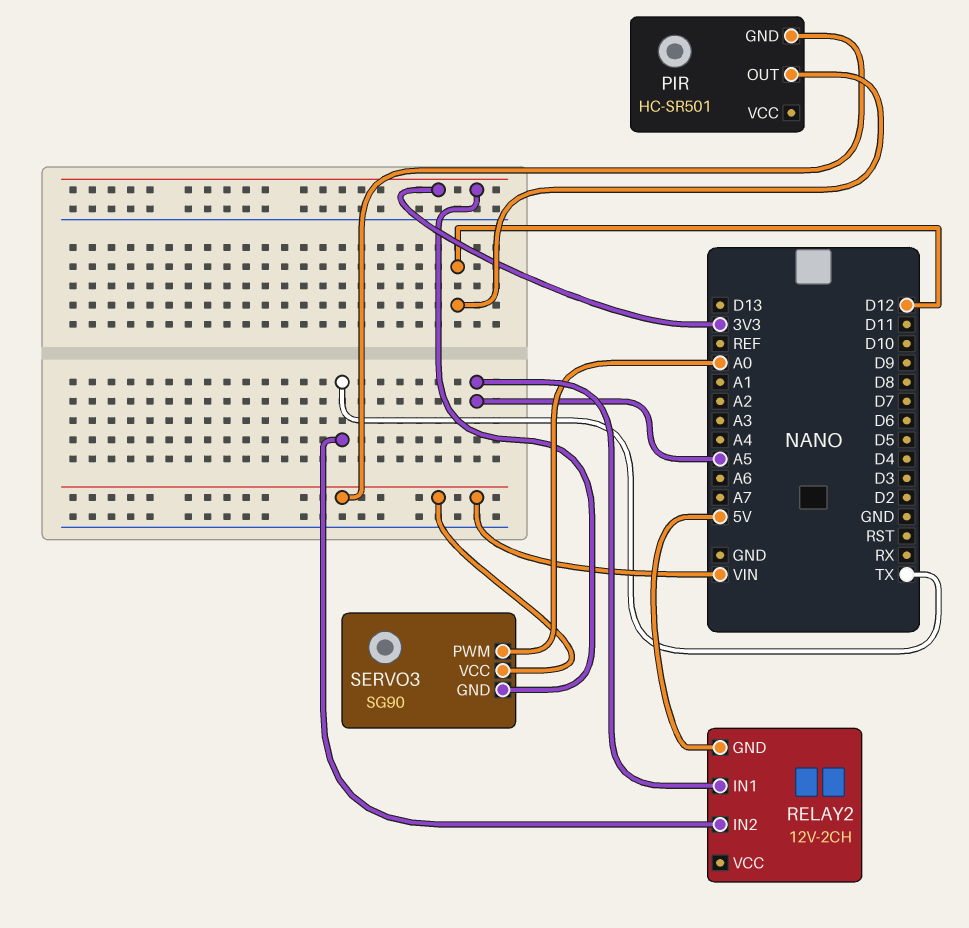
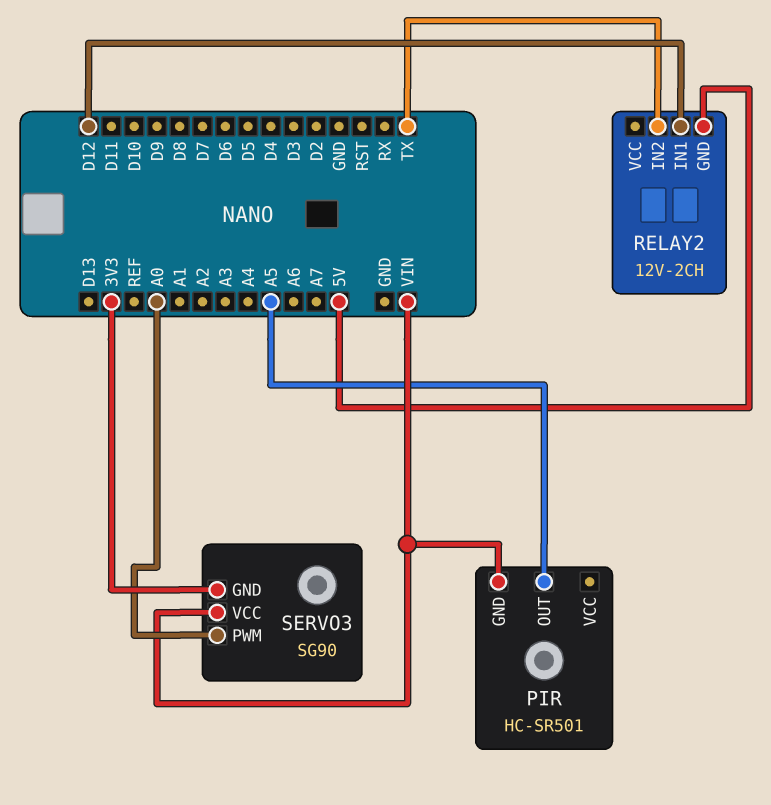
PIR pin OUT: D12 -> A5
RELAY2 pin IN1: A5 -> D12

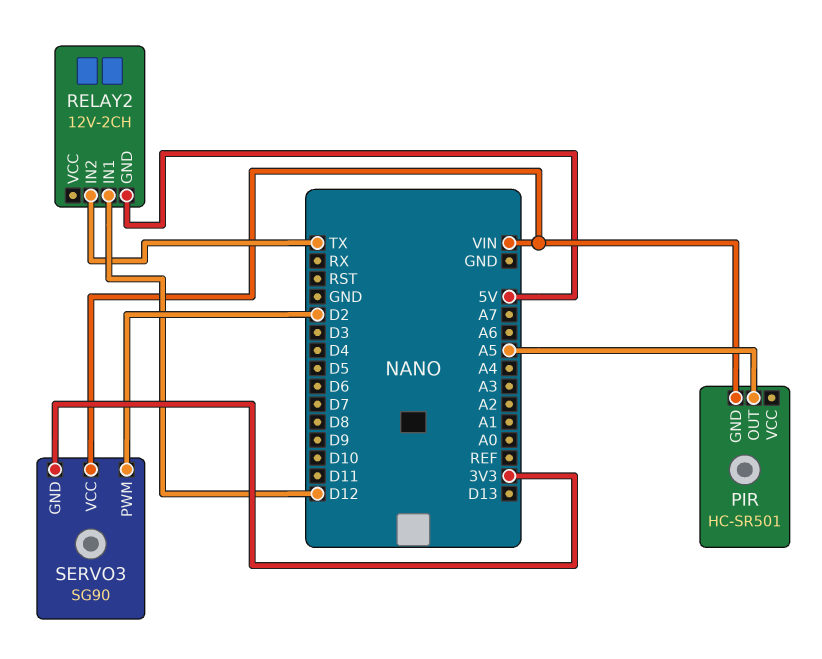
SERVO3 pin PWM: A0 -> D2

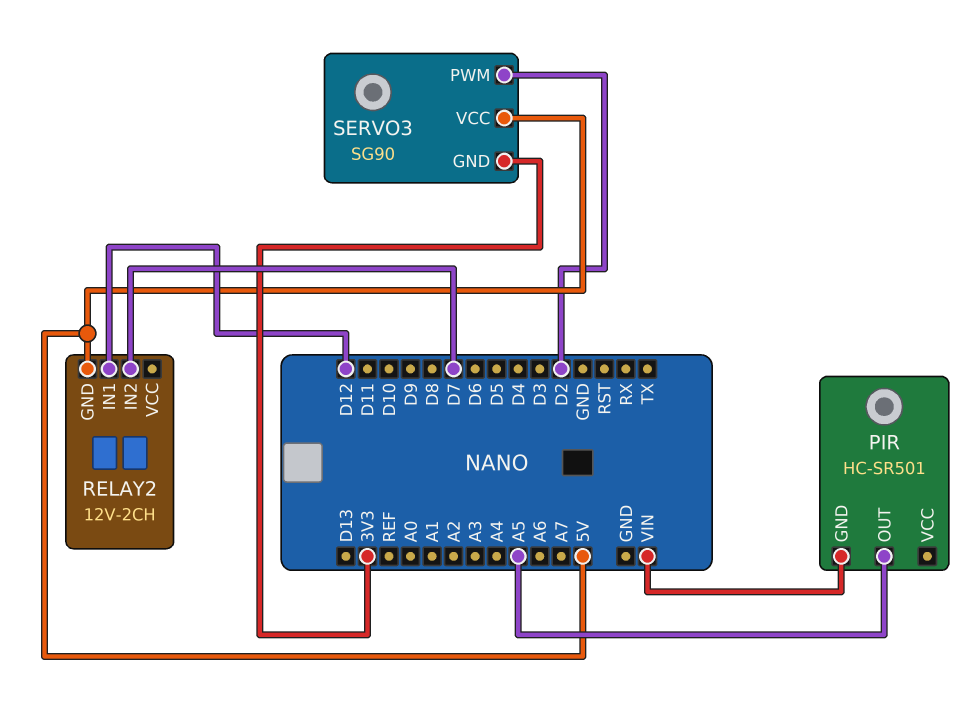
RELAY2 pin IN2: TX -> D7
SERVO3 pin VCC: VIN -> 5V

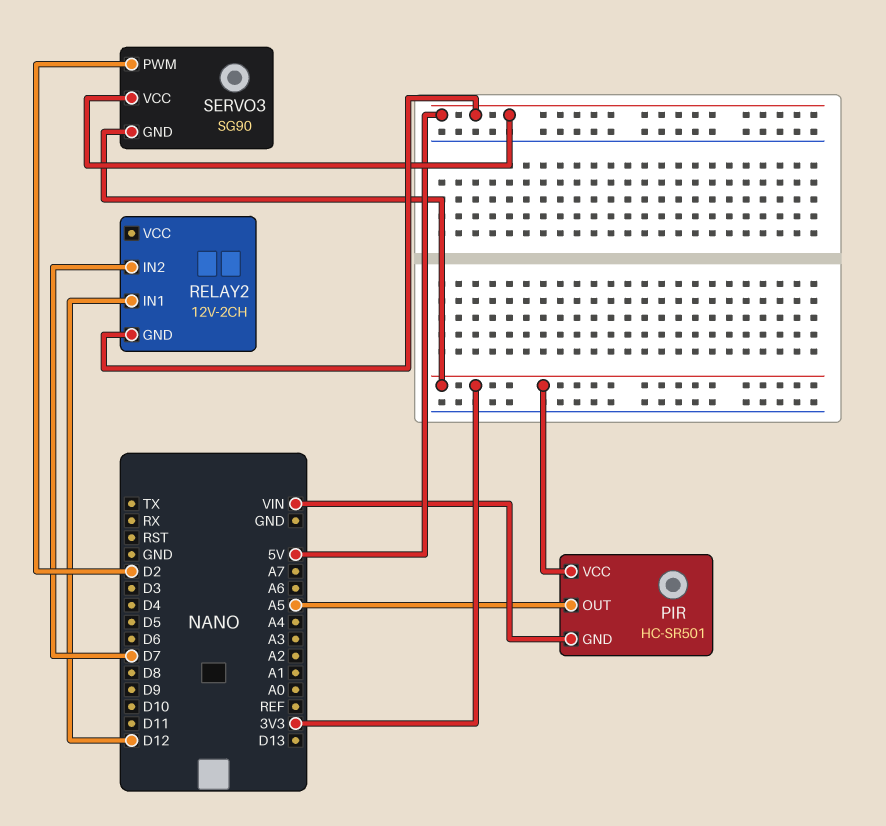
PIR pin VCC: none -> 3V3

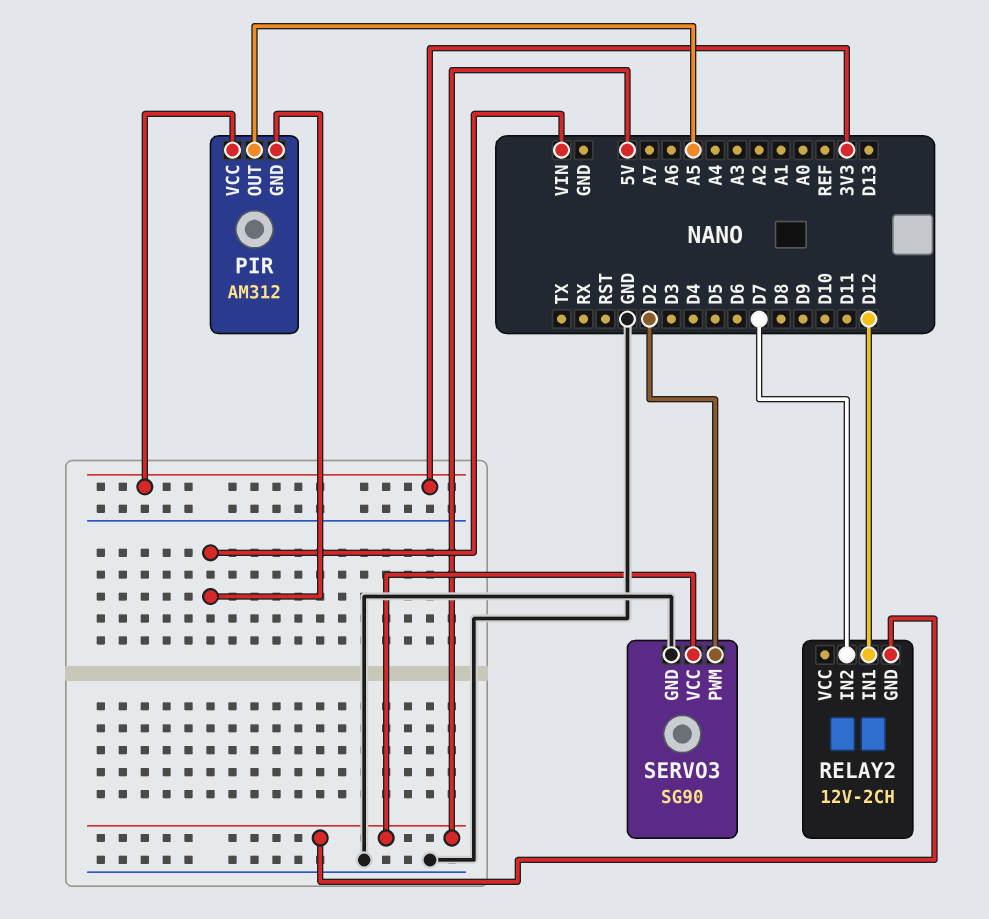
PIR: HC-SR501 -> AM312
SERVO3 pin GND: 3V3 -> GND

